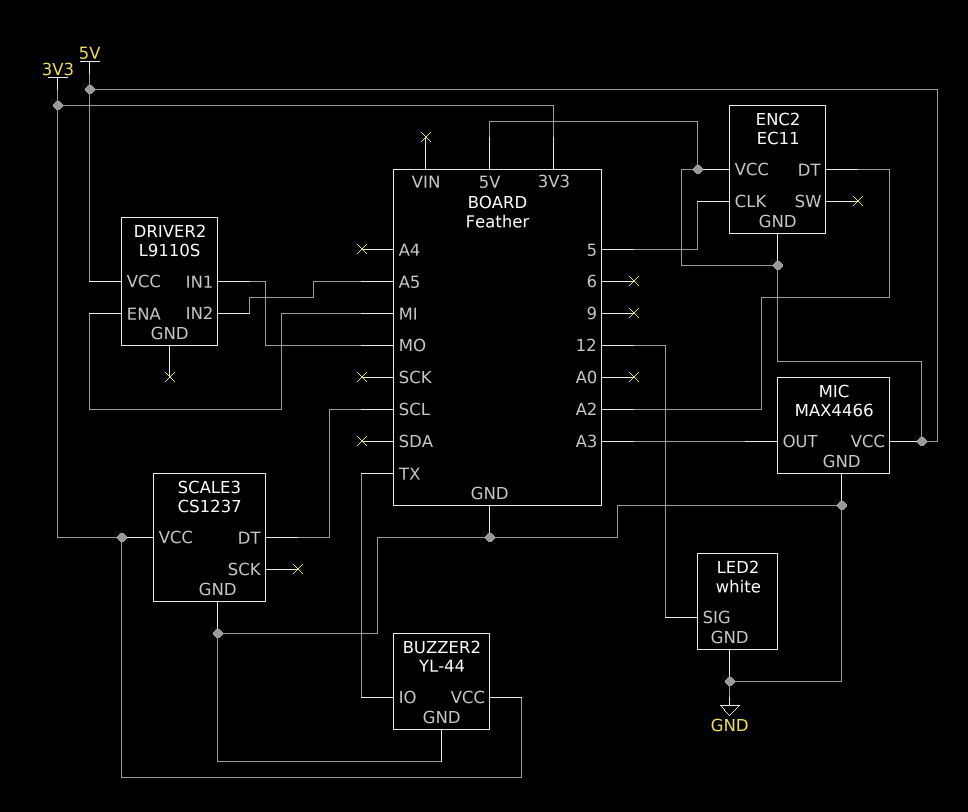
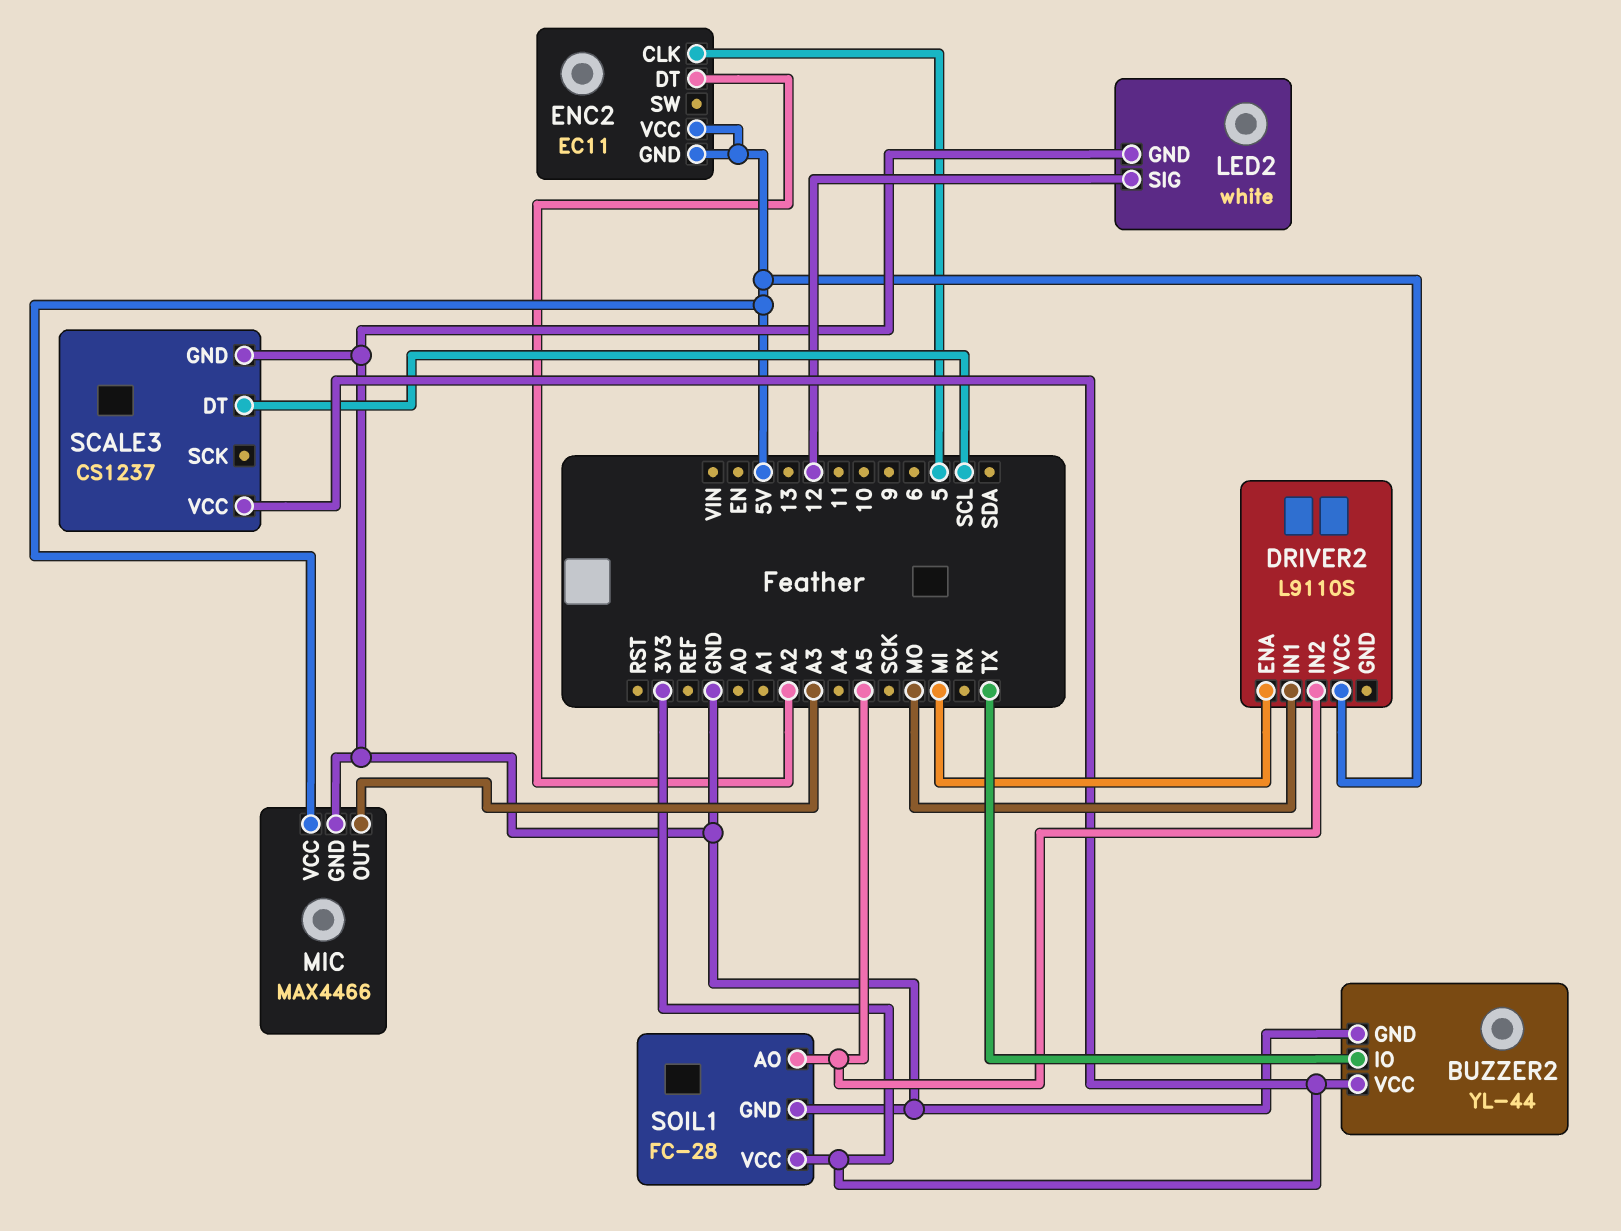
SOIL1: none -> FC-28
SOIL1 pin AO: none -> A5
SOIL1 pin GND: none -> GND
SOIL1 pin VCC: none -> 3V3

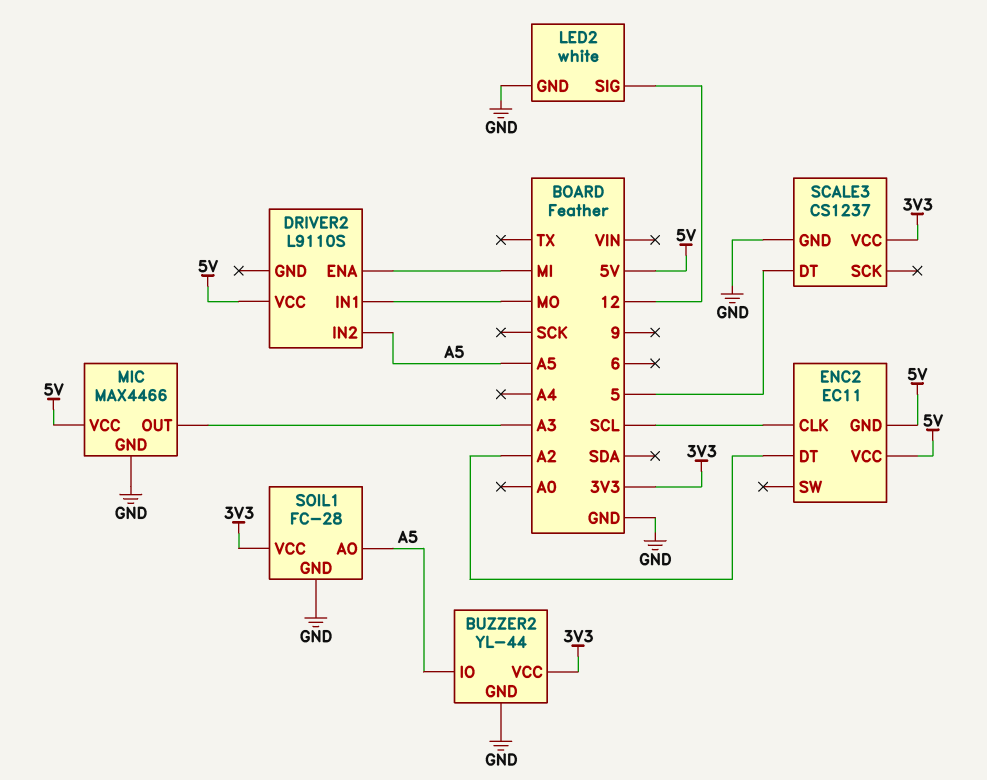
BUZZER2 pin IO: TX -> A5
ENC2 pin CLK: 5 -> SCL
SCALE3 pin DT: SCL -> 5

